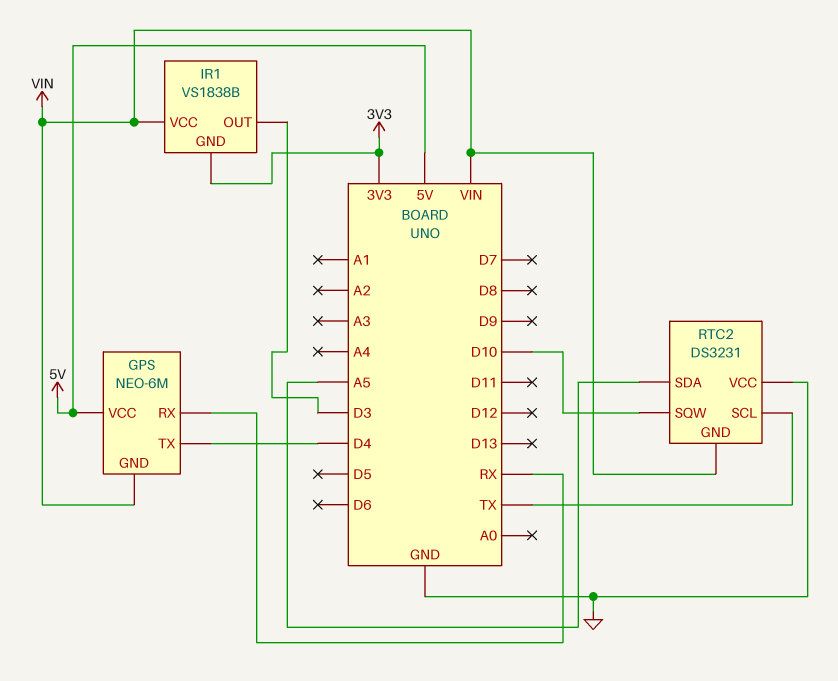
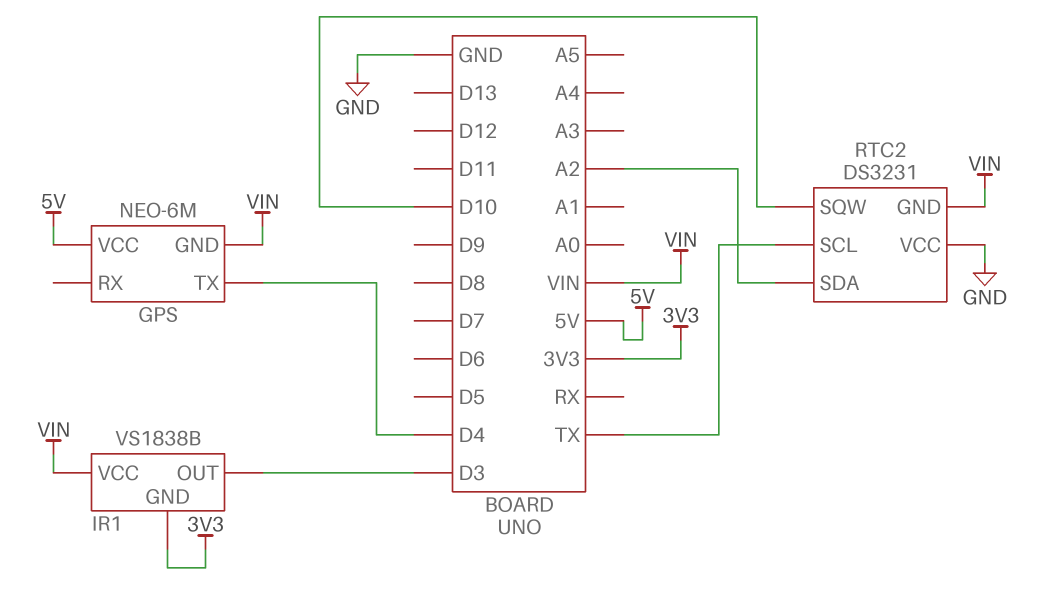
GPS pin RX: RX -> none
RTC2 pin SDA: A5 -> A2

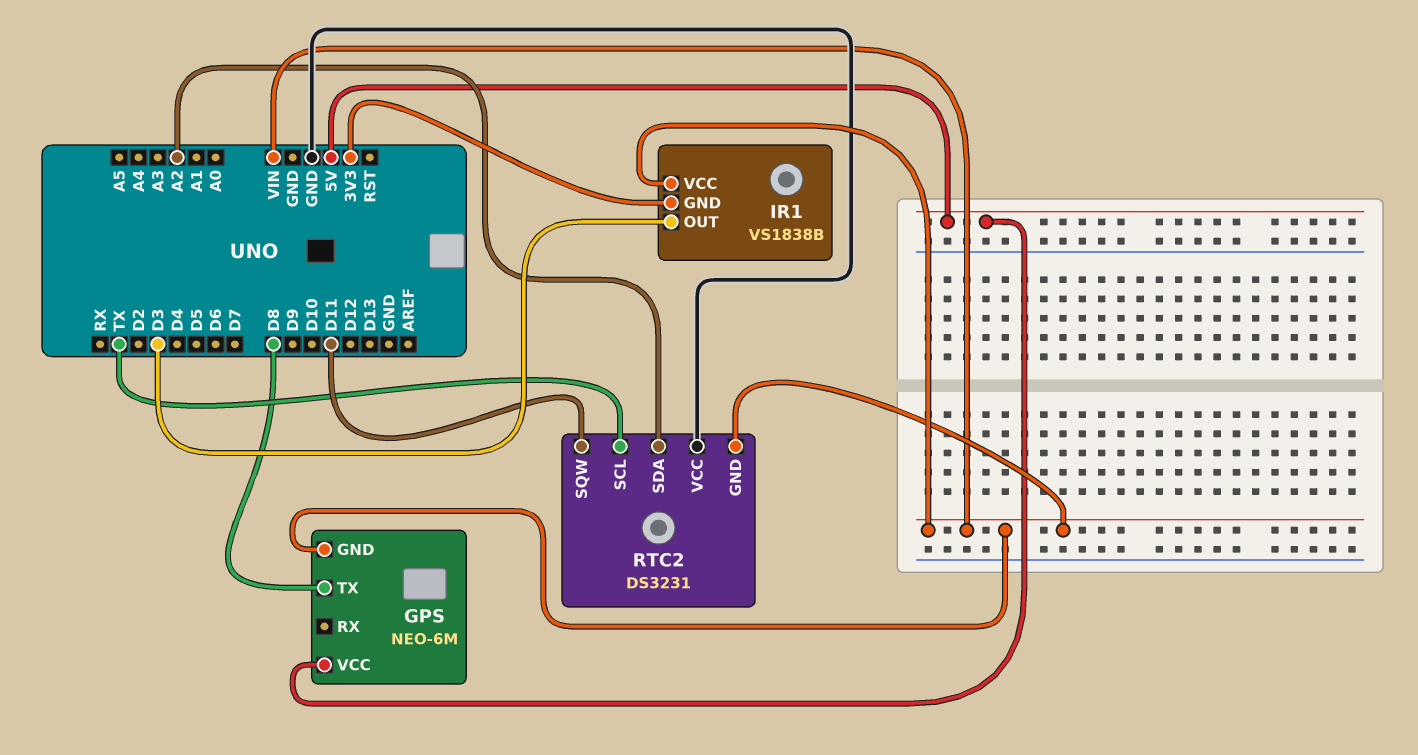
GPS pin TX: D4 -> D8
RTC2 pin SQW: D10 -> D11

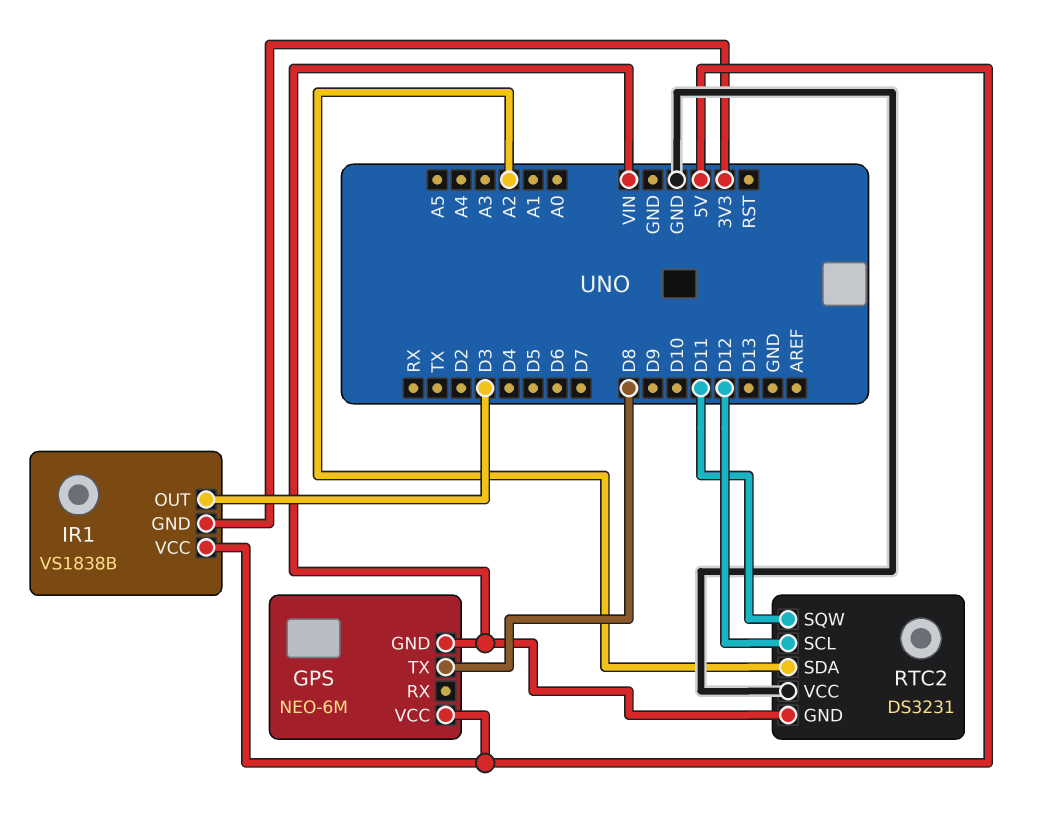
IR1 pin VCC: VIN -> 5V
RTC2 pin SCL: TX -> D12

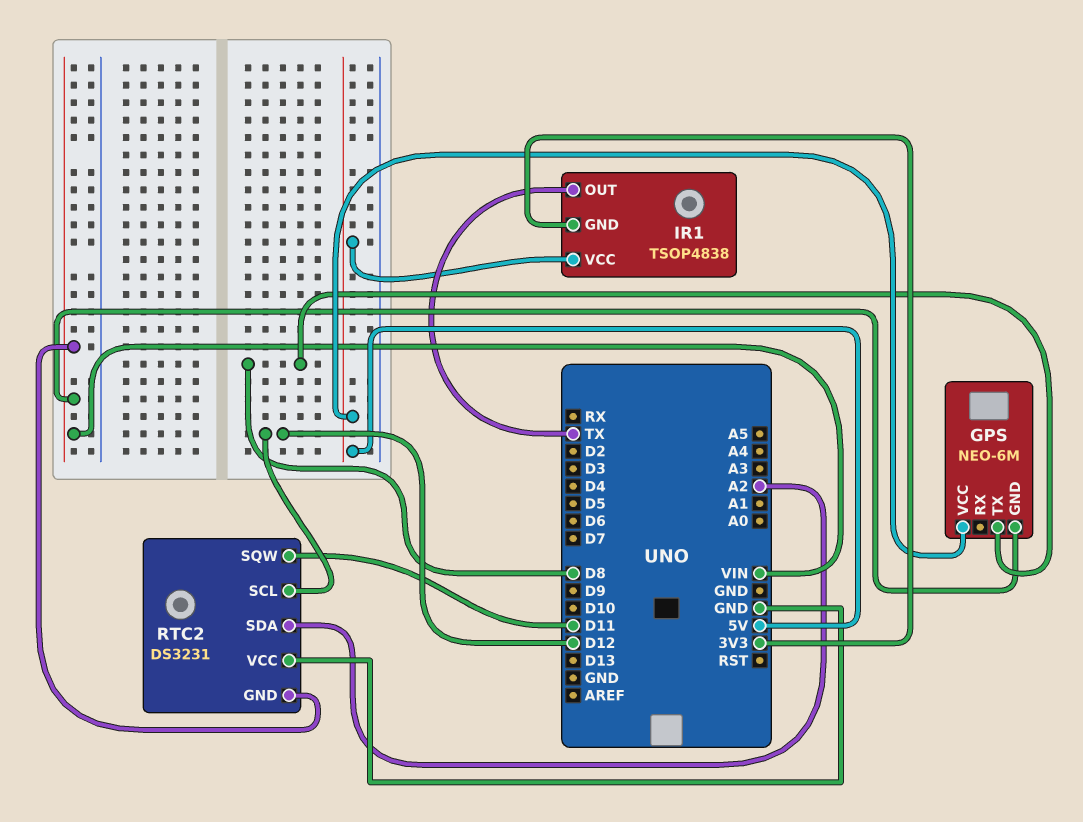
IR1: VS1838B -> TSOP4838
IR1 pin OUT: D3 -> TX

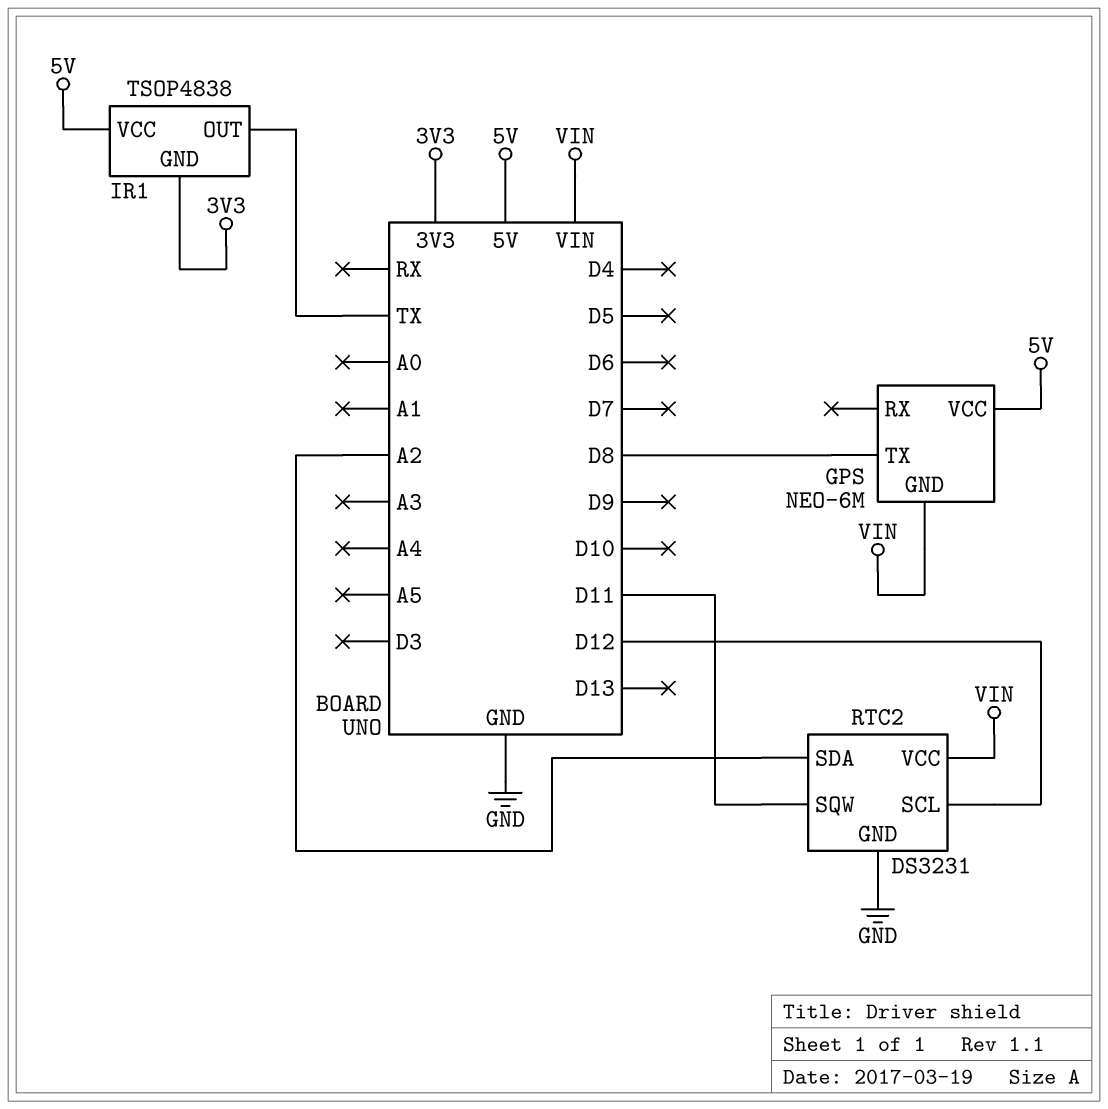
RTC2 pin GND: VIN -> GND
RTC2 pin VCC: GND -> VIN

